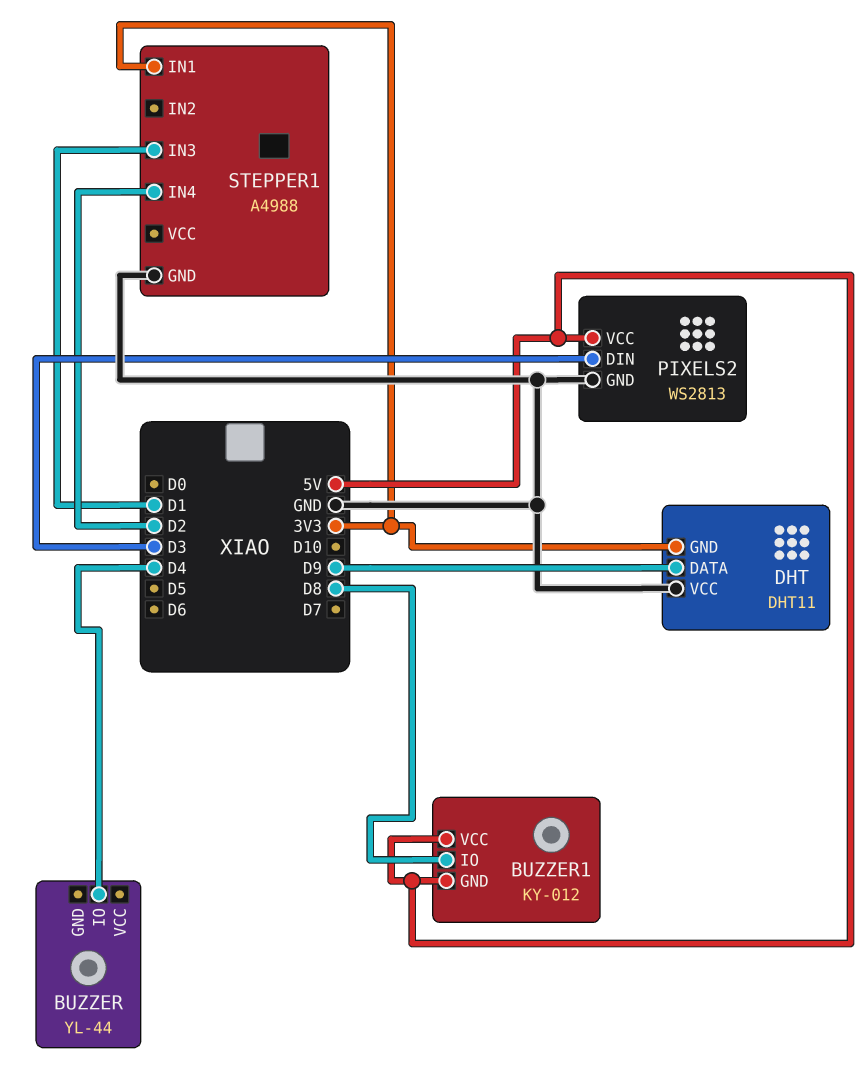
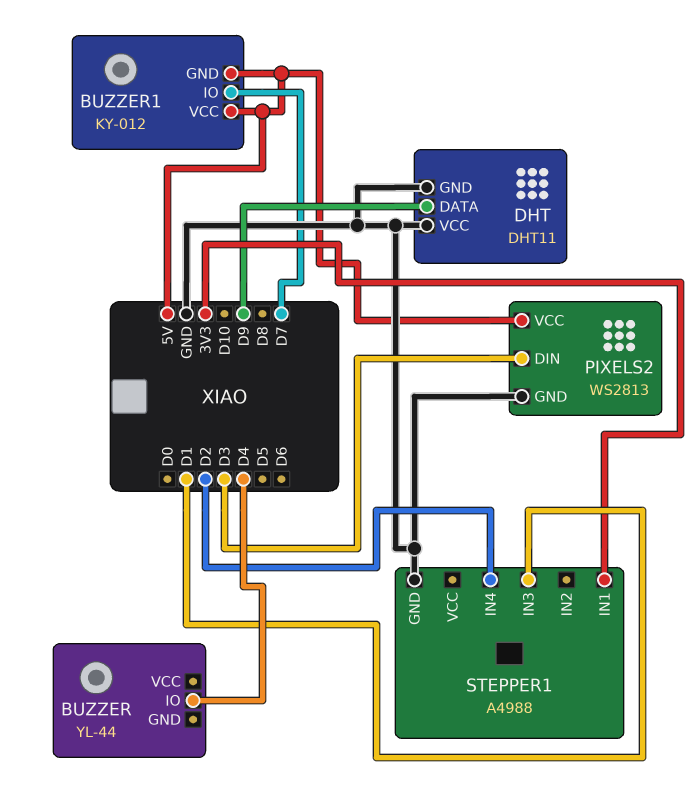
BUZZER1 pin IO: D8 -> D7
DHT pin GND: 3V3 -> GND

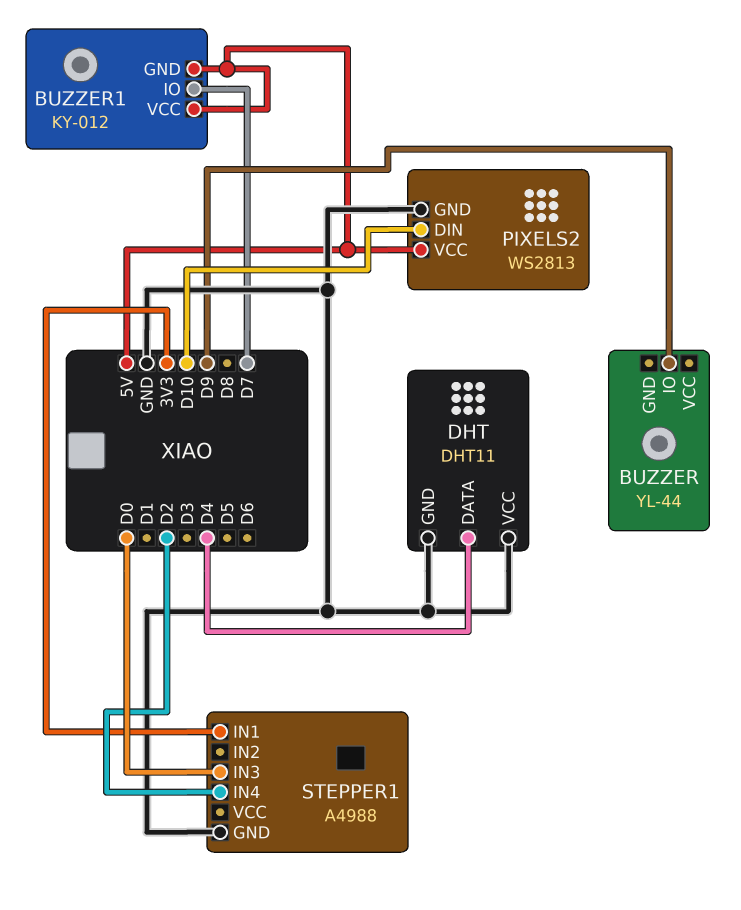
BUZZER pin IO: D4 -> D9
DHT pin DATA: D9 -> D4
PIXELS2 pin DIN: D3 -> D10
STEPPER1 pin IN3: D1 -> D0

